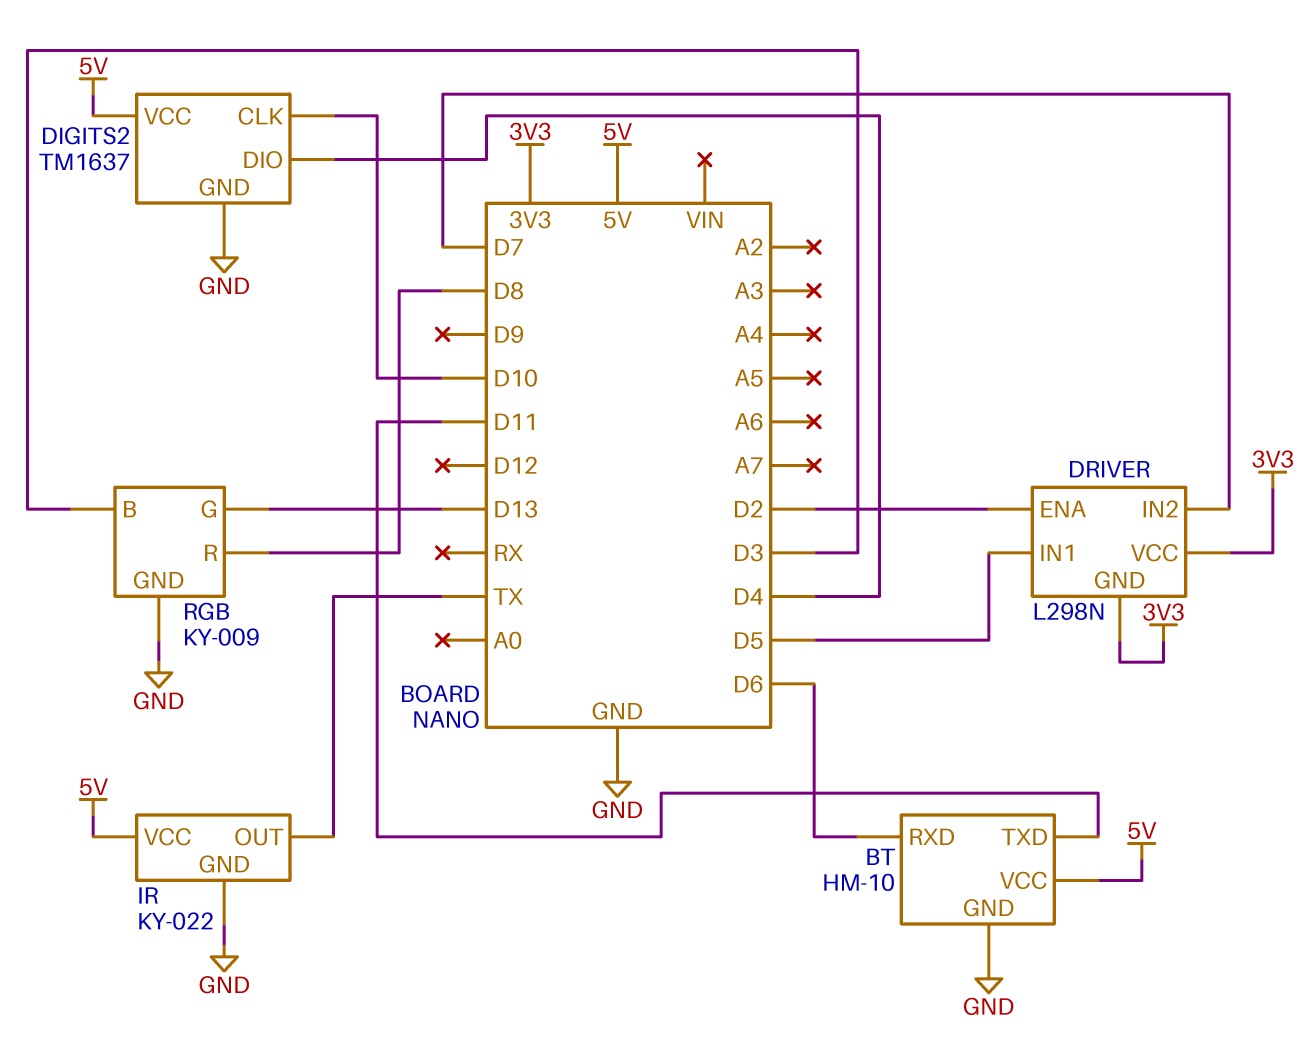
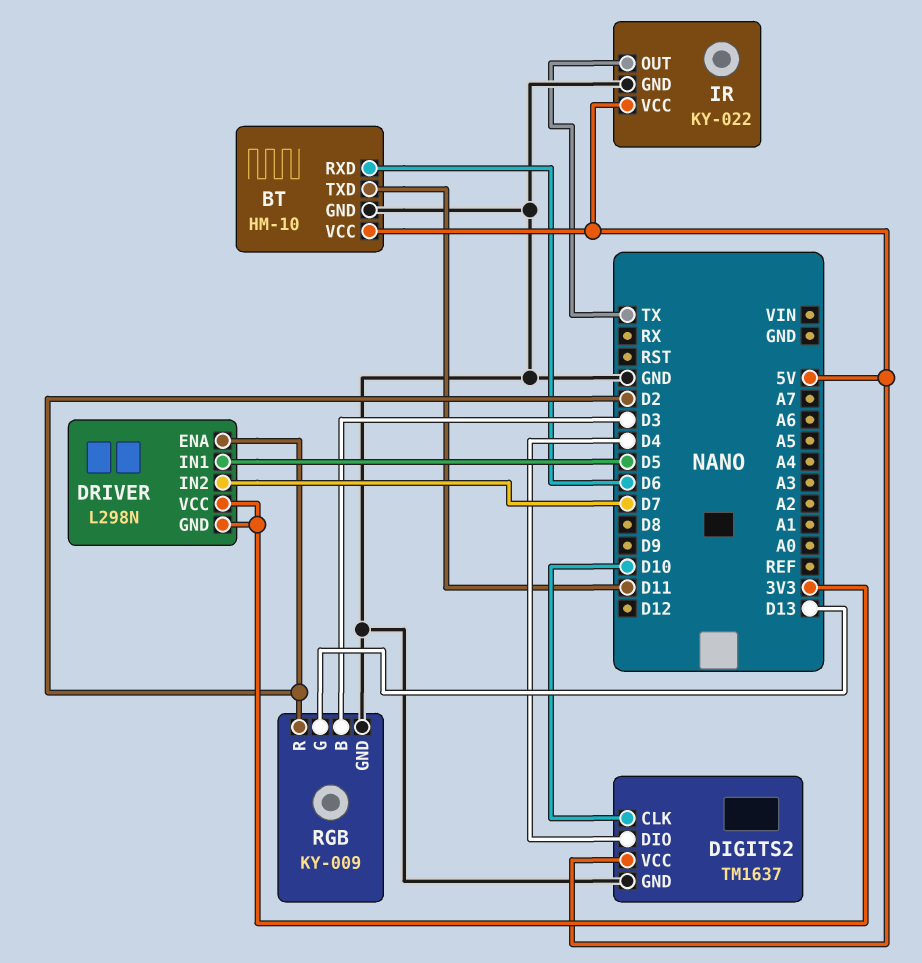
RGB pin R: D8 -> D2

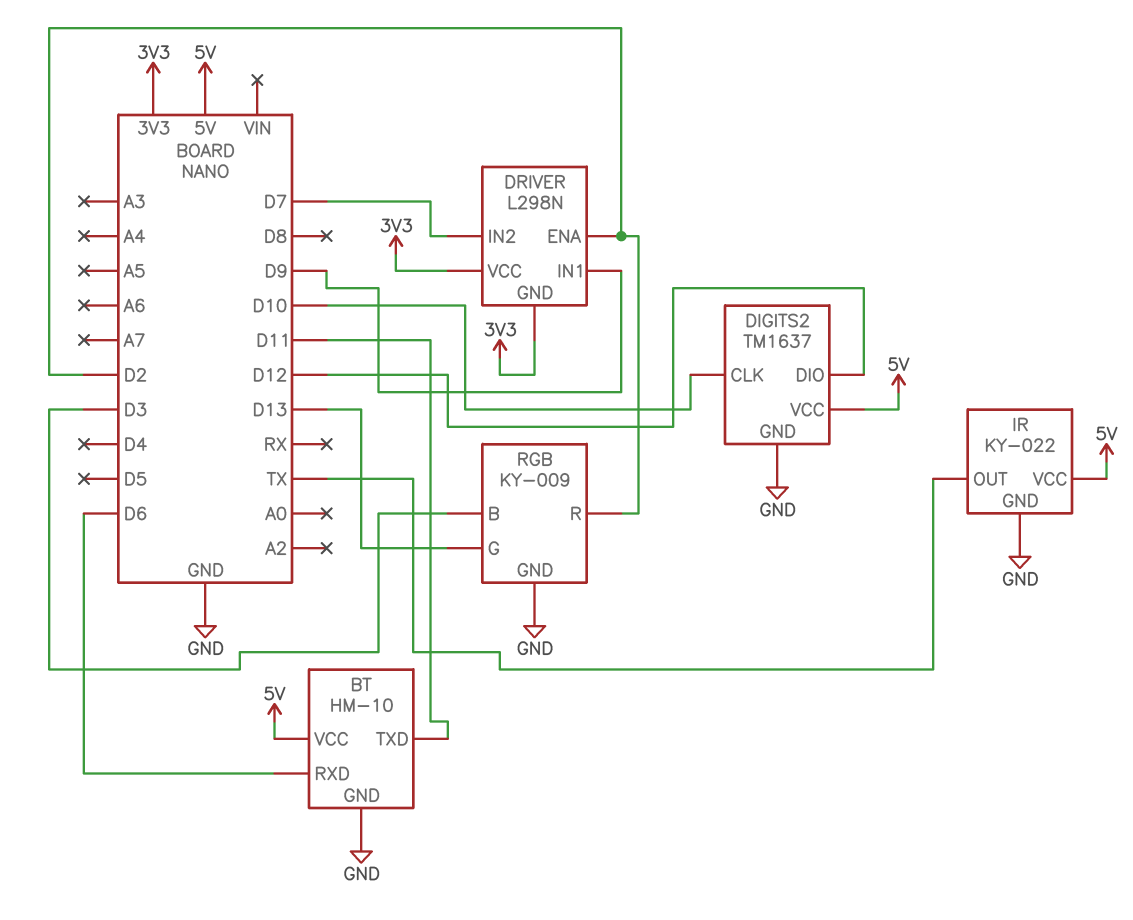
DIGITS2 pin DIO: D4 -> D12
DRIVER pin IN1: D5 -> D9

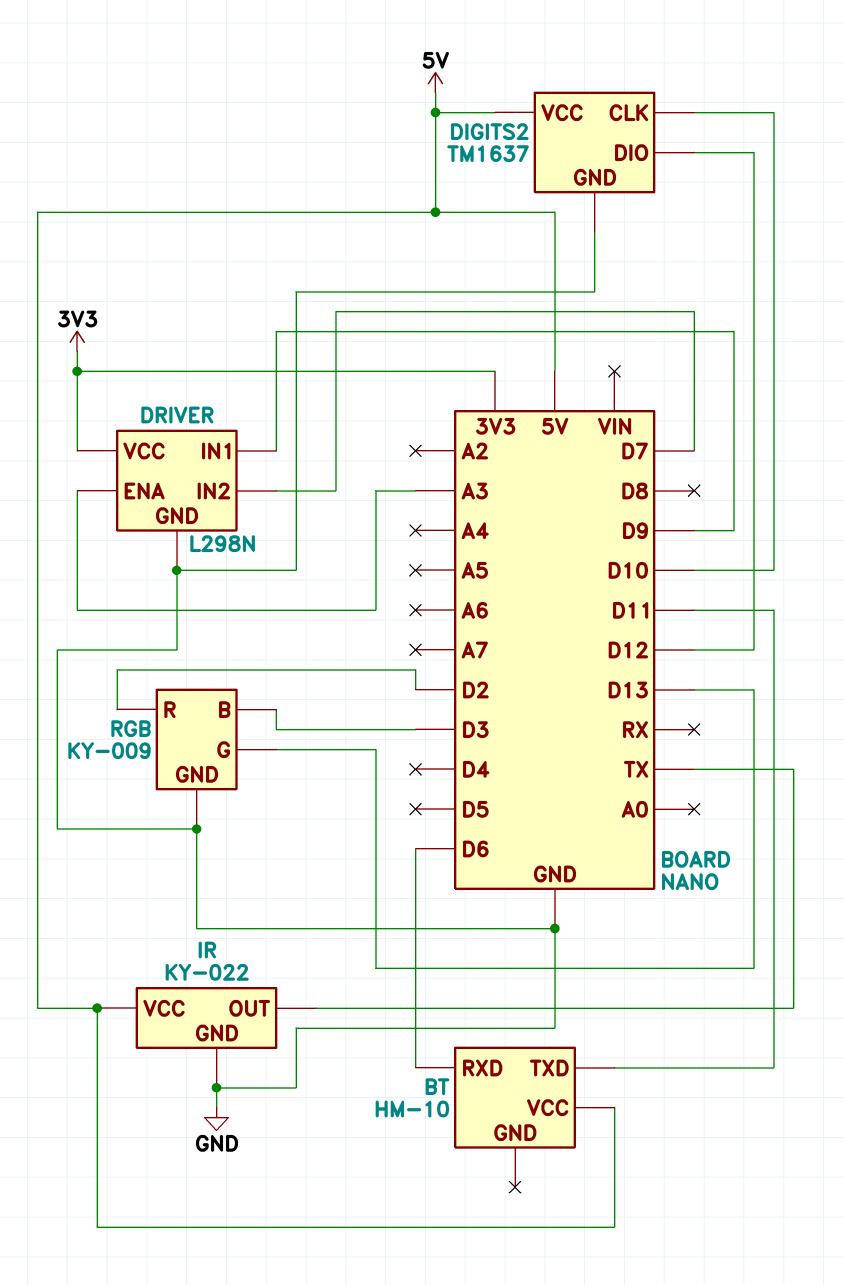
BT pin GND: GND -> none
DRIVER pin ENA: D2 -> A3
DRIVER pin GND: 3V3 -> GND

